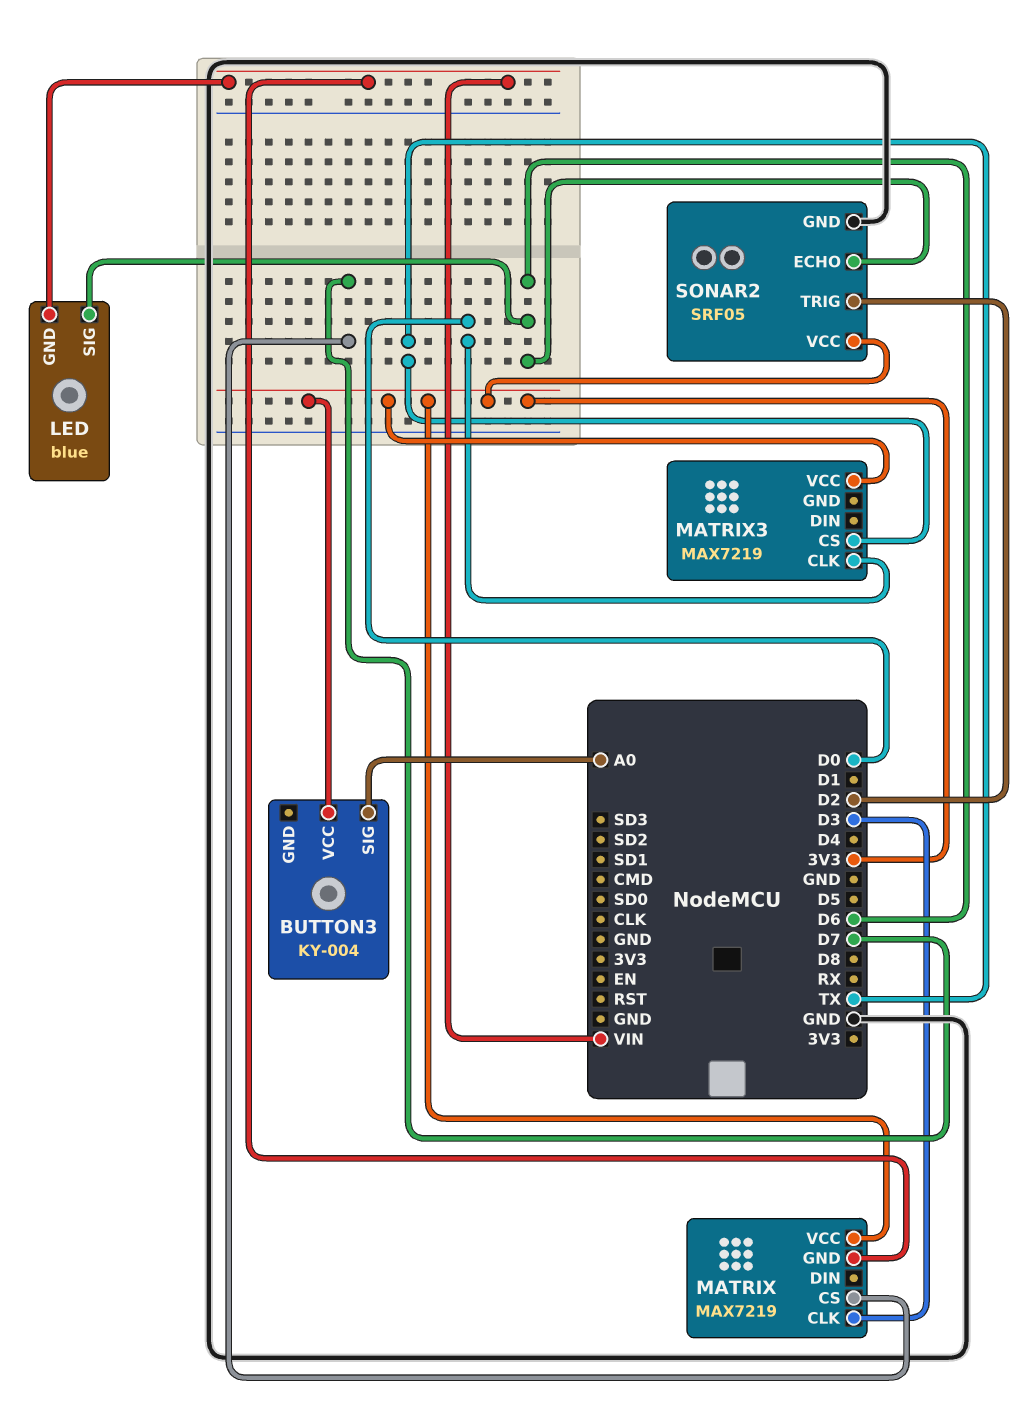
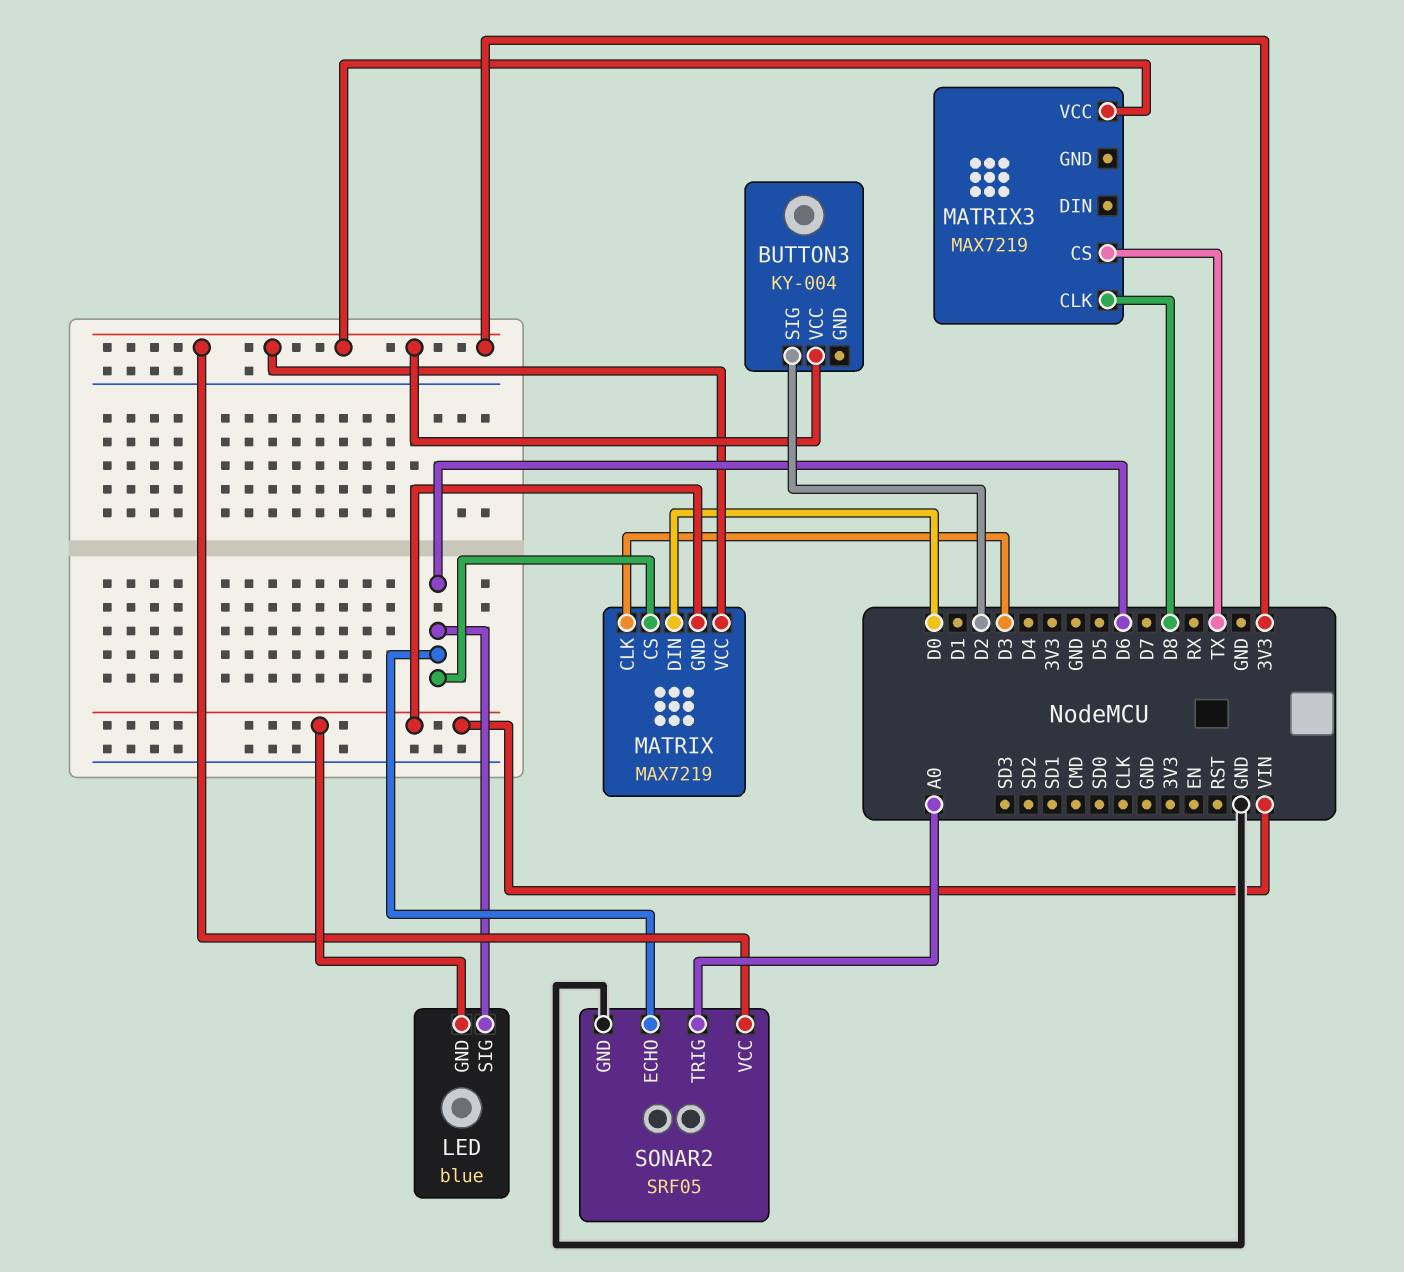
BUTTON3 pin SIG: A0 -> D2
MATRIX pin CS: D7 -> D6
MATRIX pin DIN: none -> D0
MATRIX3 pin CLK: D0 -> D8
SONAR2 pin TRIG: D2 -> A0

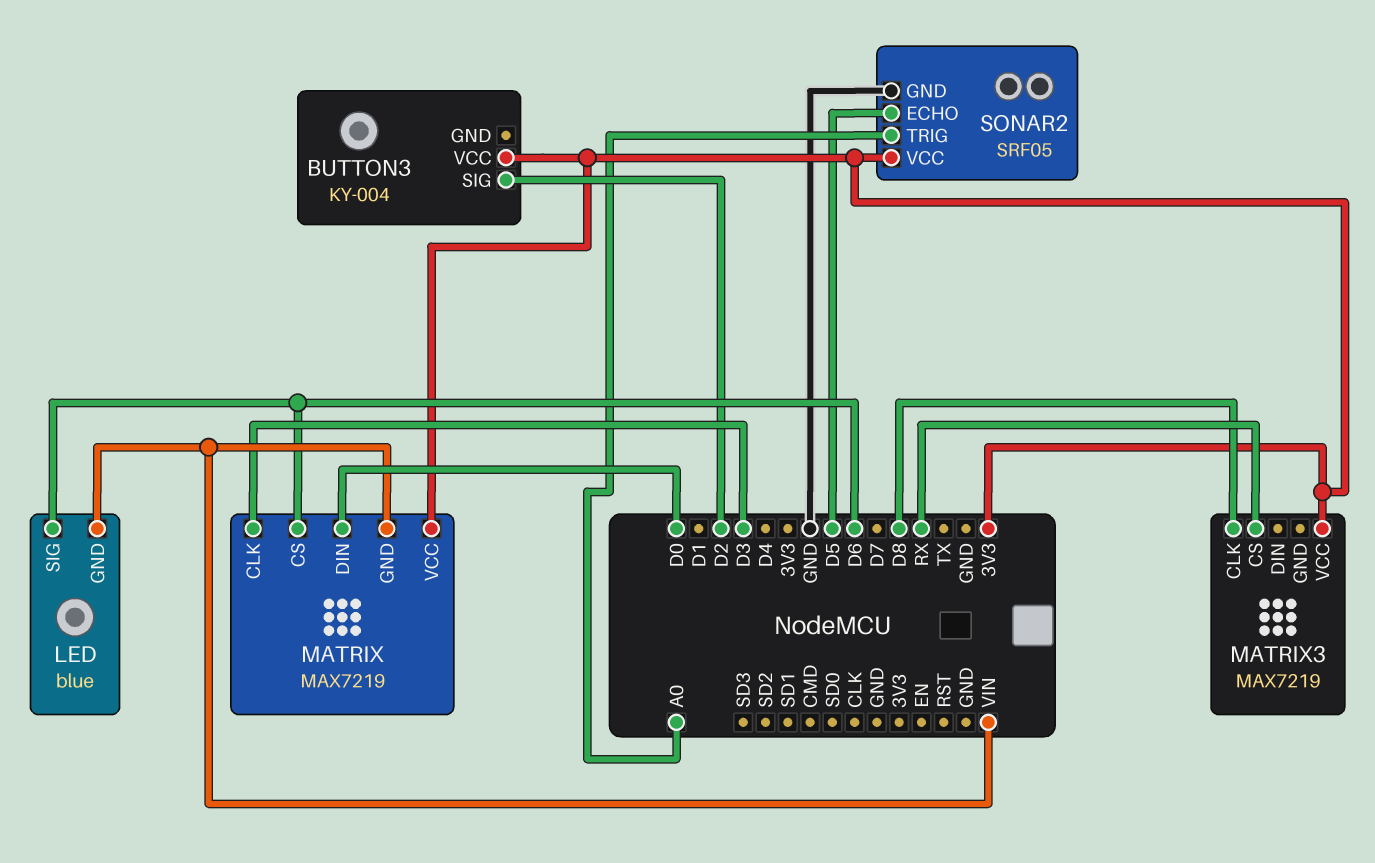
MATRIX3 pin CS: TX -> RX
SONAR2 pin ECHO: D6 -> D5

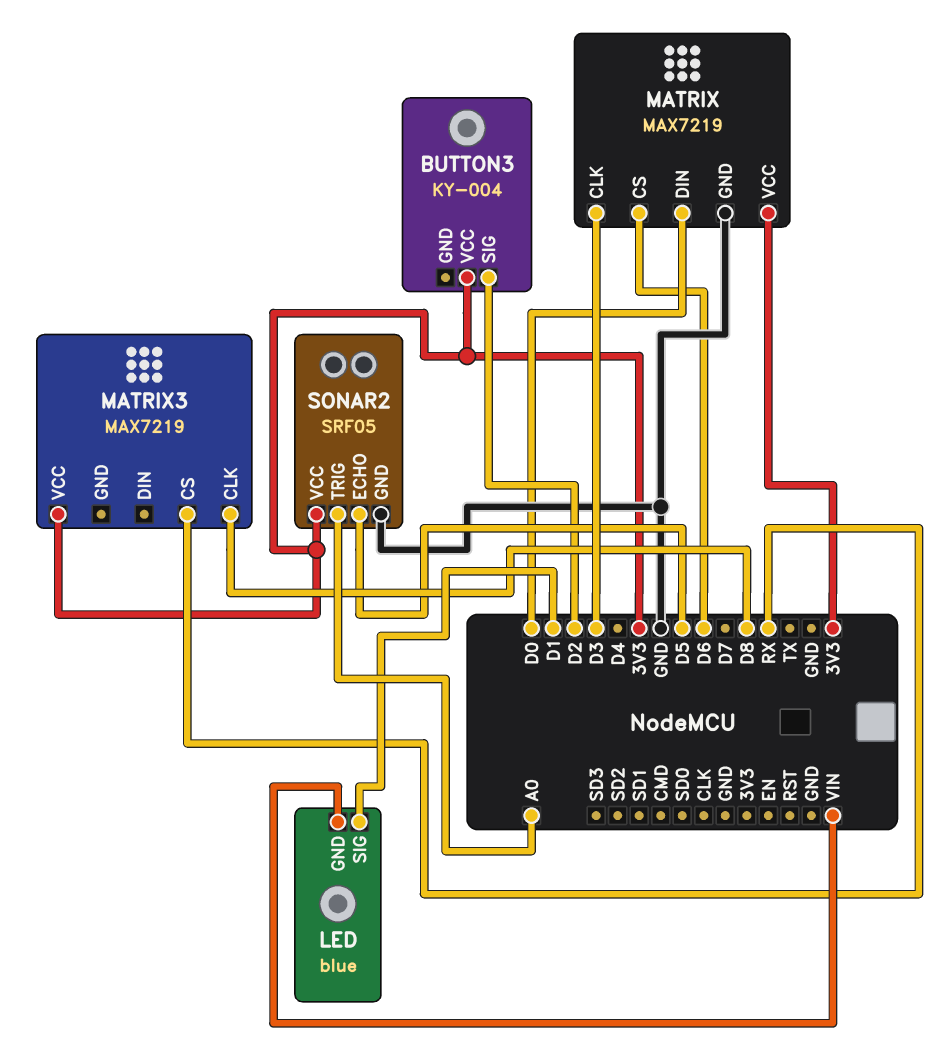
LED pin SIG: D6 -> D1
MATRIX pin GND: VIN -> GND

